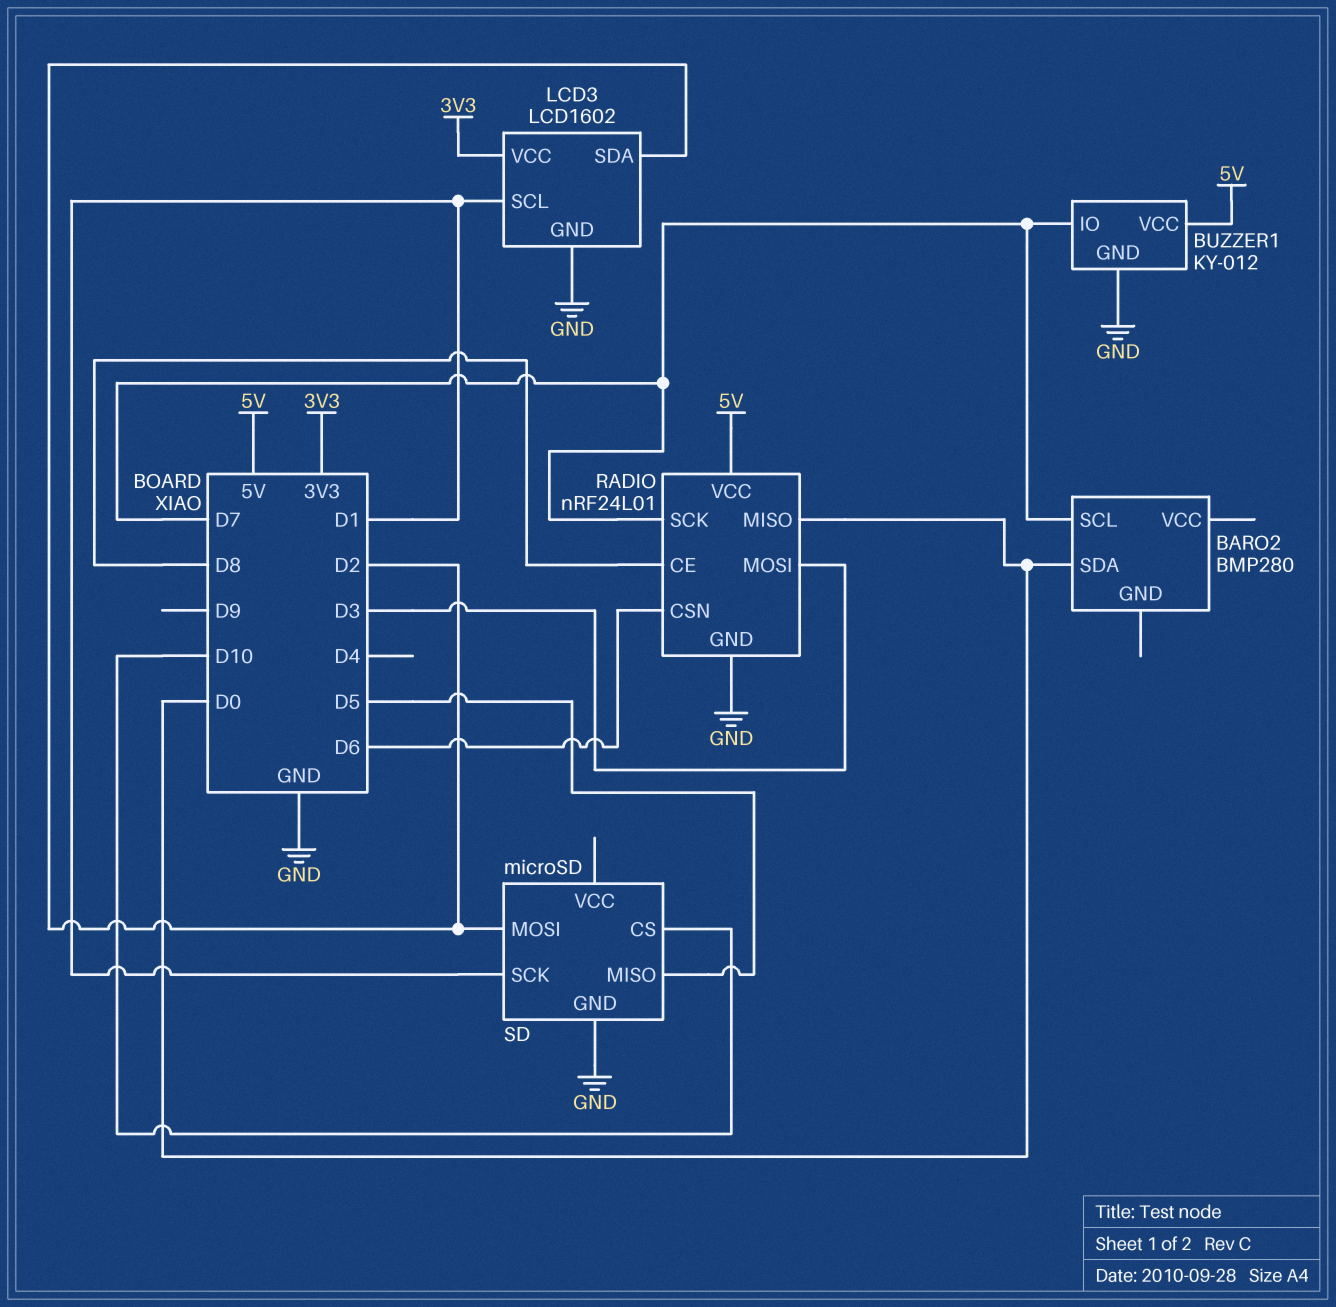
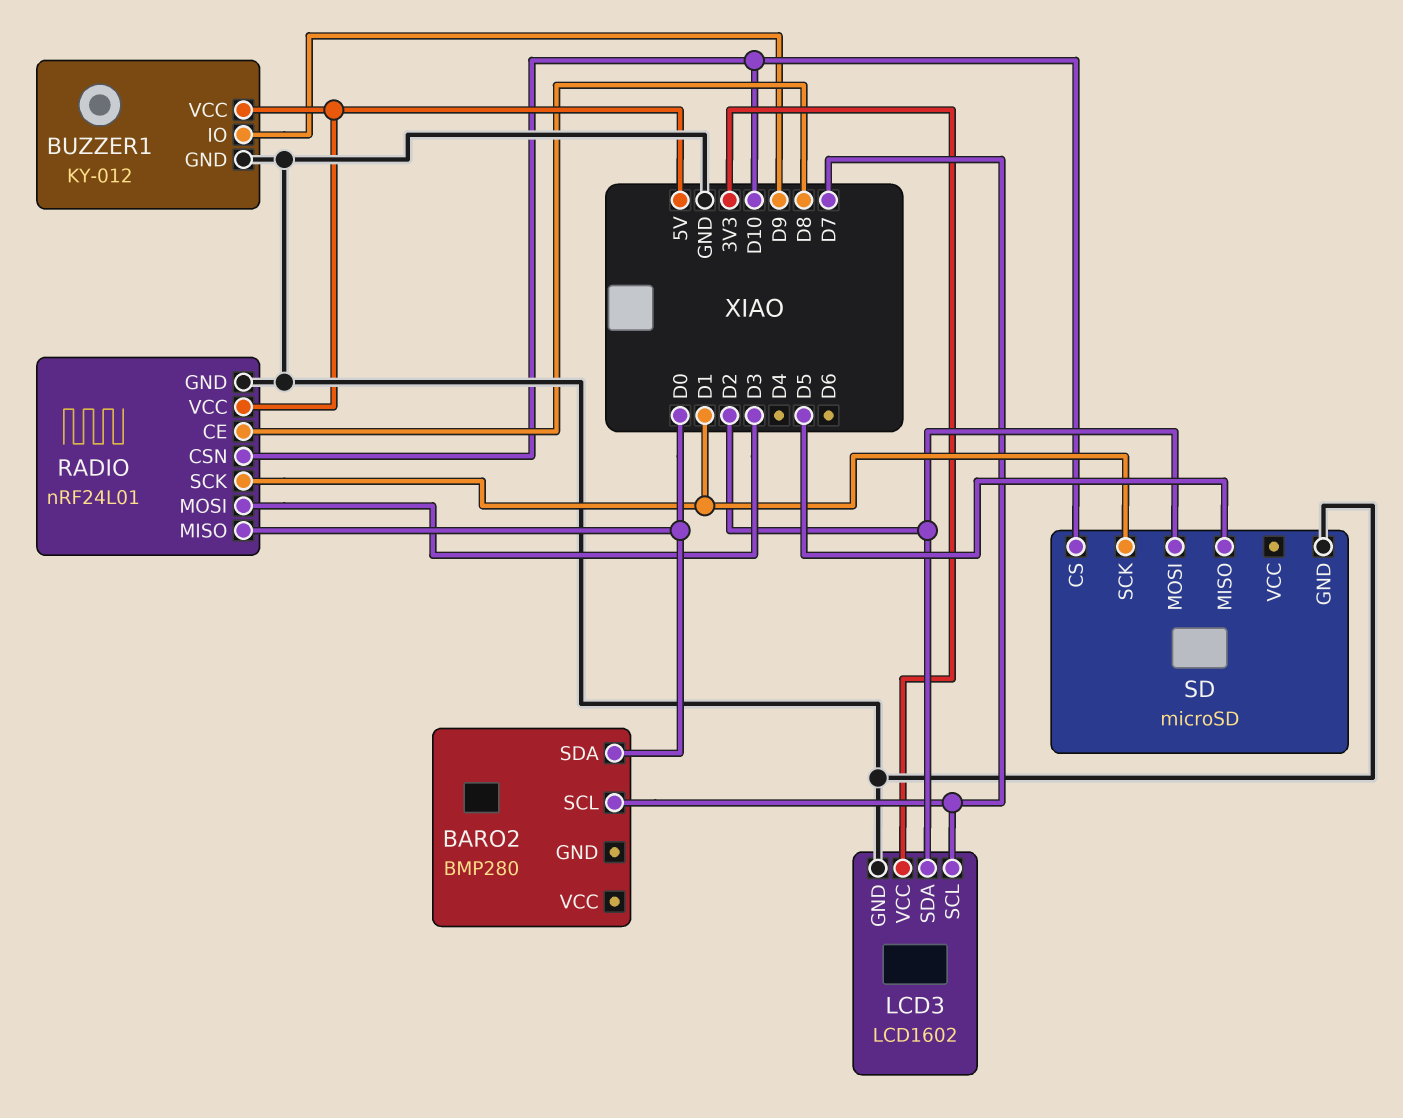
BUZZER1 pin IO: D7 -> D9
LCD3 pin SCL: D1 -> D7
RADIO pin CSN: D6 -> D10
RADIO pin SCK: D7 -> D1

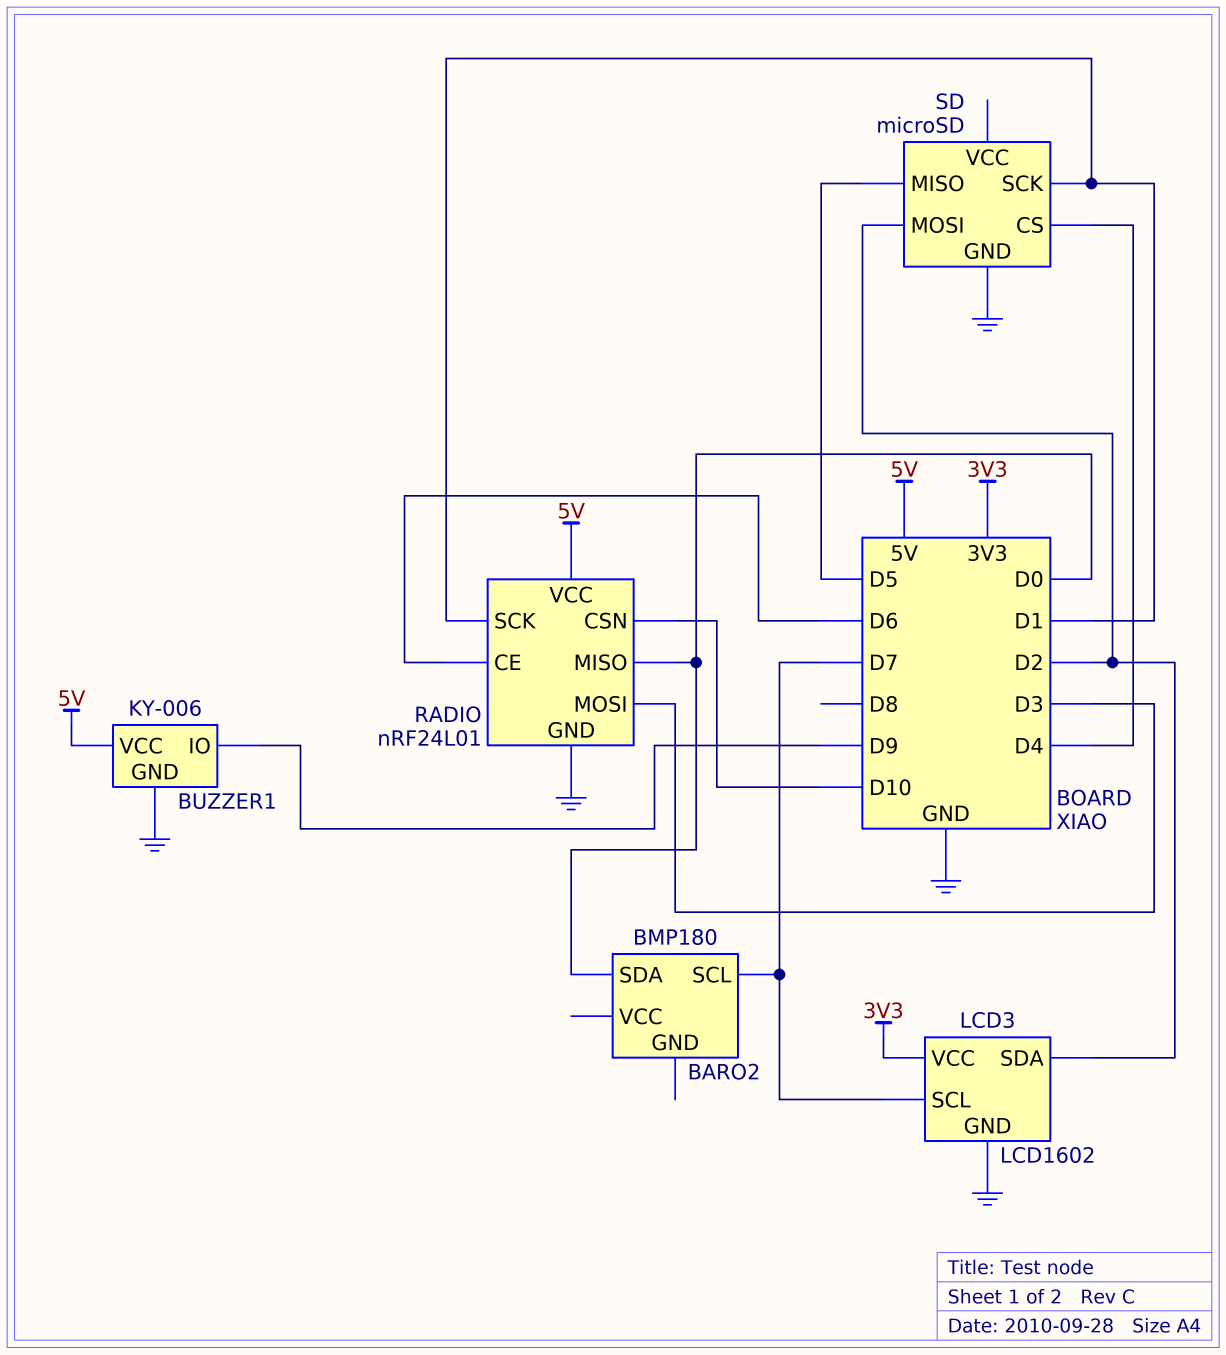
BARO2: BMP280 -> BMP180
BUZZER1: KY-012 -> KY-006
RADIO pin CE: D8 -> D6
SD pin CS: D10 -> D4

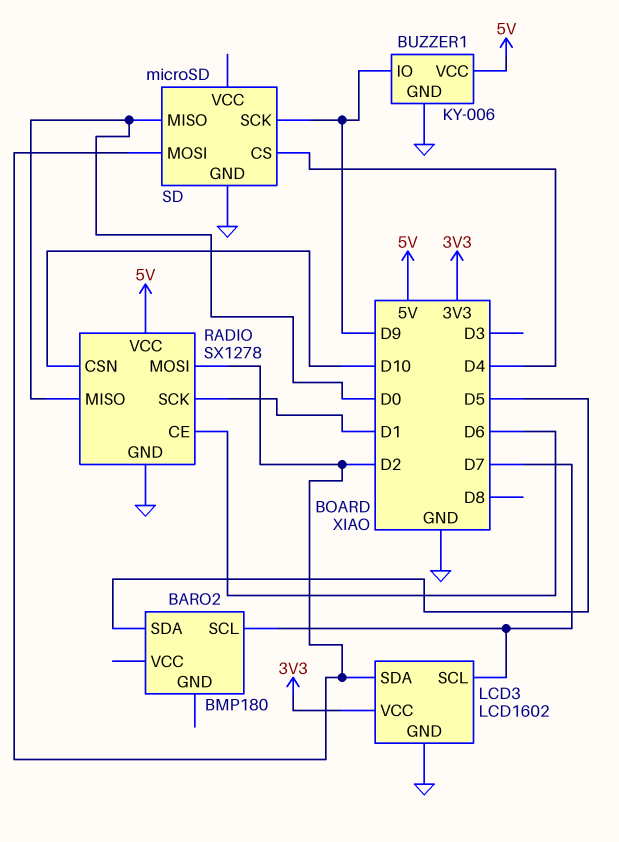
BARO2 pin SDA: D0 -> D5
RADIO: nRF24L01 -> SX1278
RADIO pin MOSI: D3 -> D2
SD pin MISO: D5 -> D0
SD pin SCK: D1 -> D9

